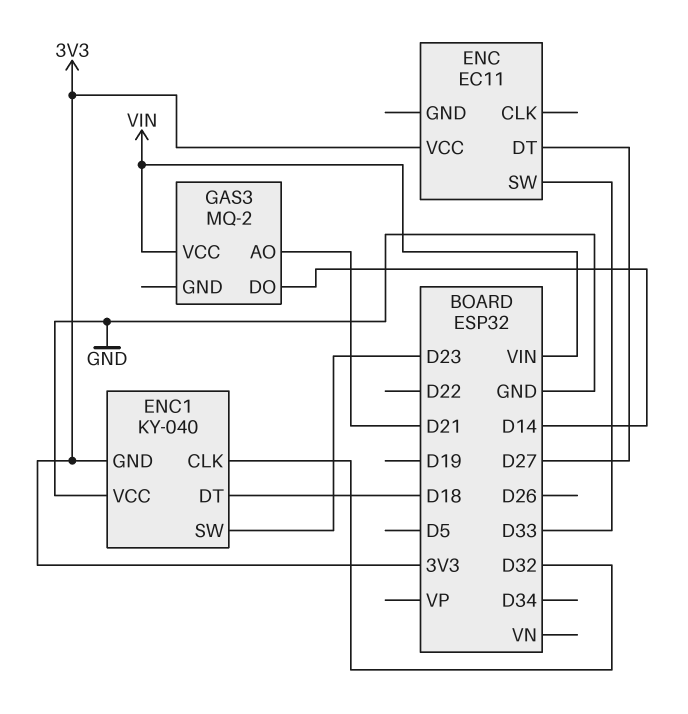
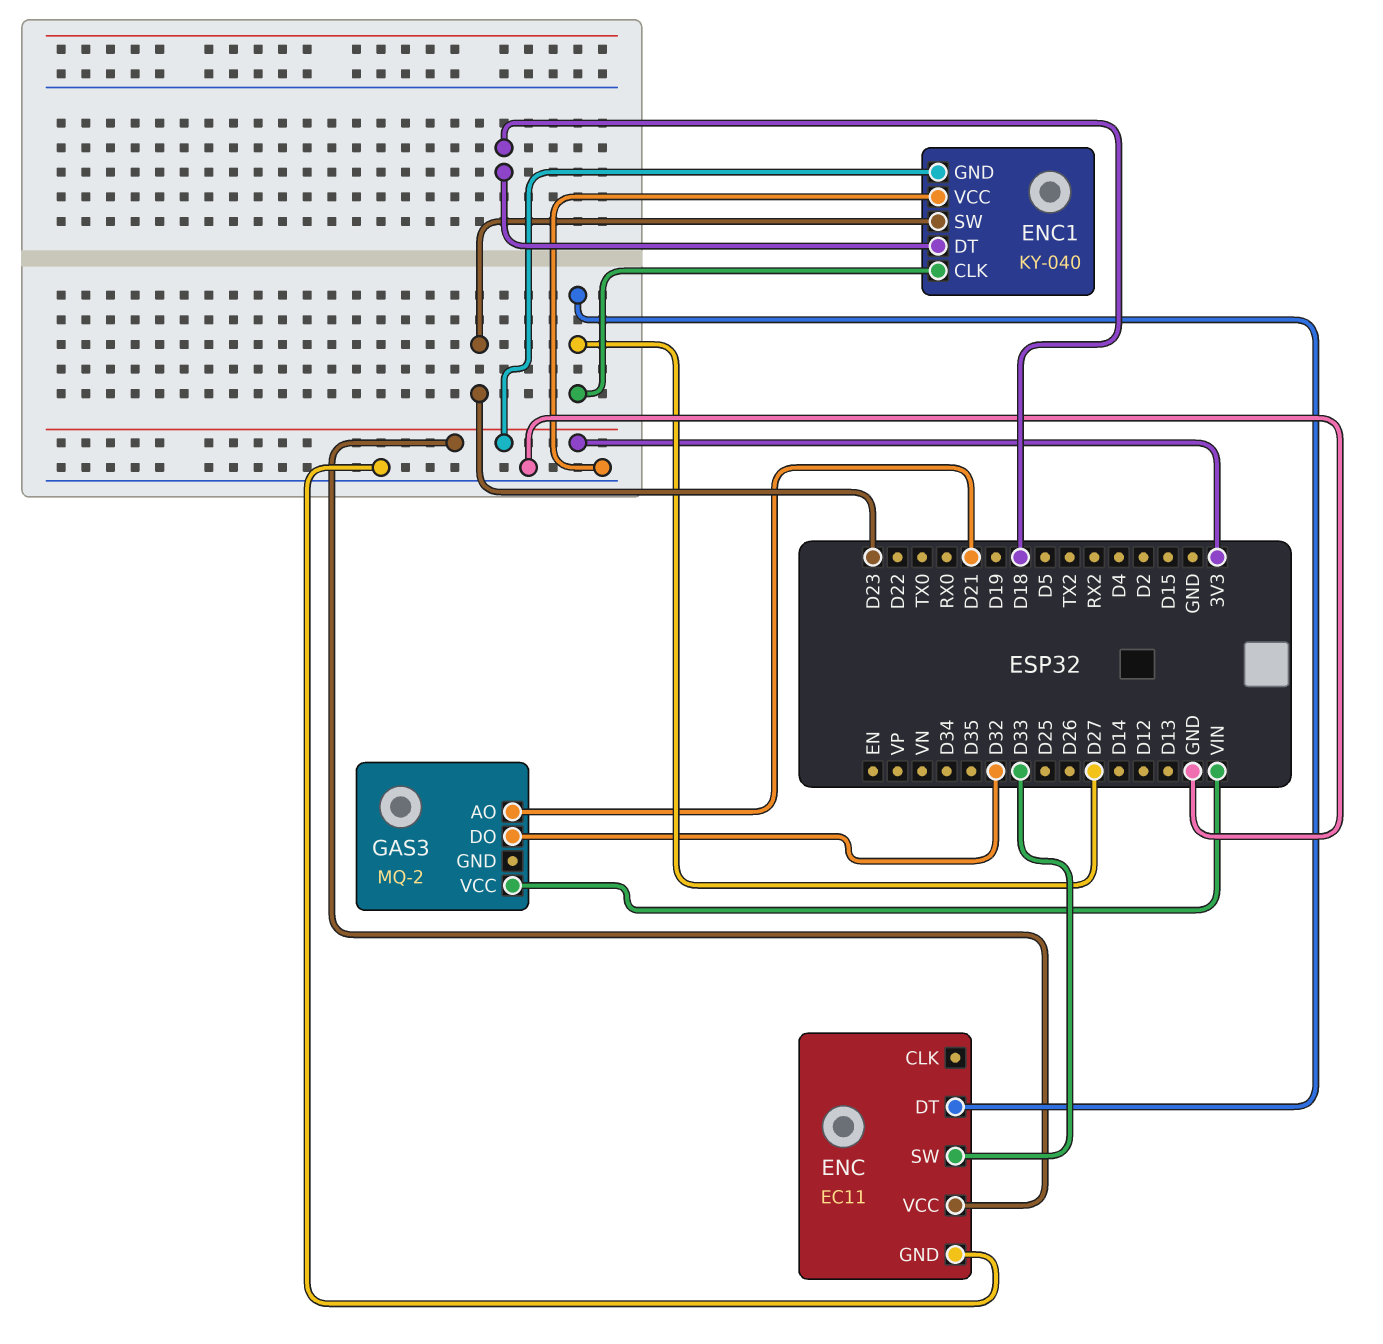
ENC pin GND: none -> GND
ENC1 pin CLK: D32 -> D27
GAS3 pin DO: D14 -> D32

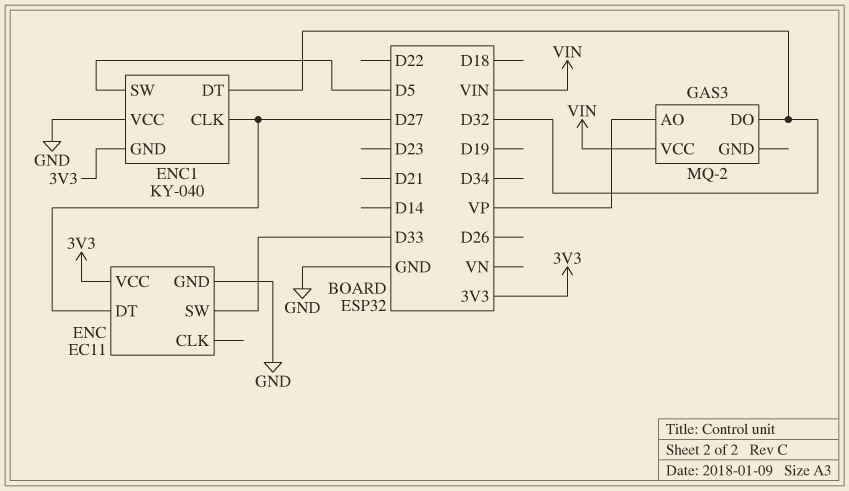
ENC1 pin DT: D18 -> D32
ENC1 pin SW: D23 -> D5
GAS3 pin AO: D21 -> VP

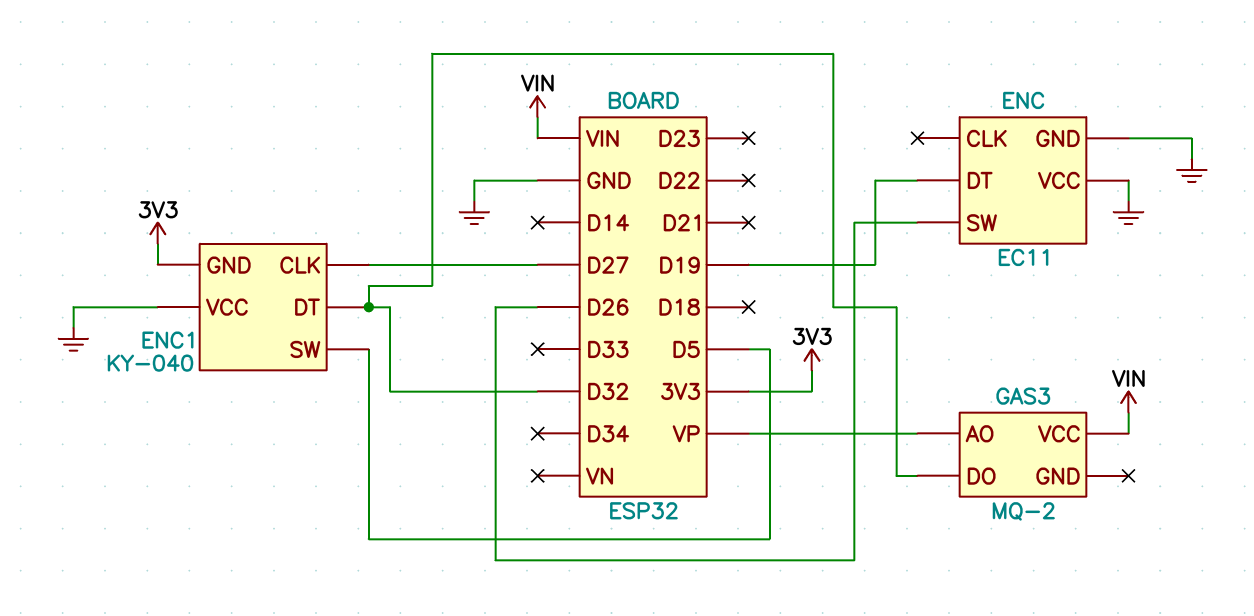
ENC pin DT: D27 -> D19
ENC pin SW: D33 -> D26
ENC pin VCC: 3V3 -> GND

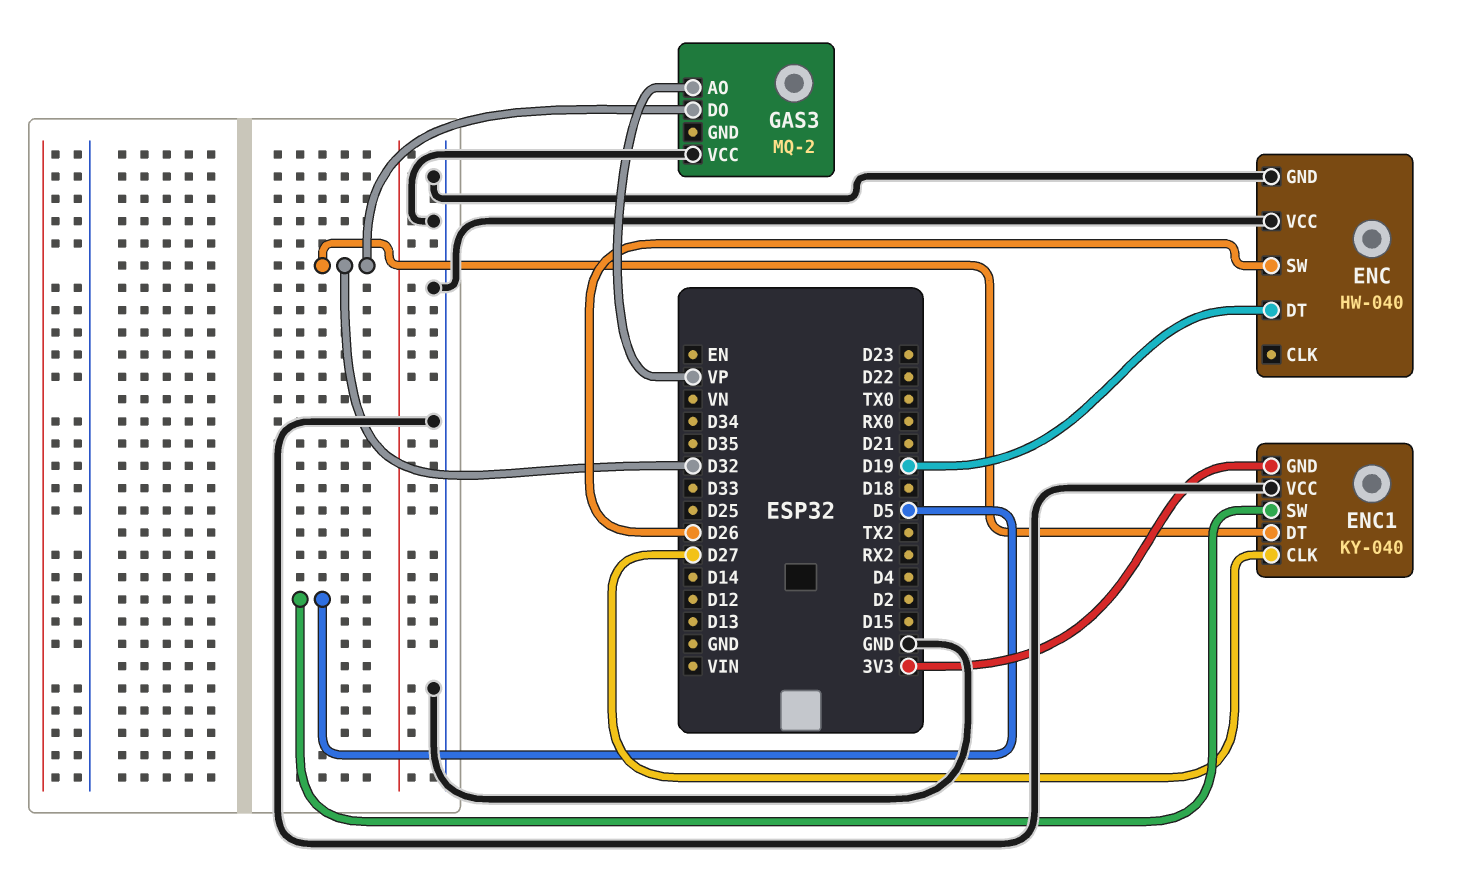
ENC: EC11 -> HW-040
GAS3 pin VCC: VIN -> GND

